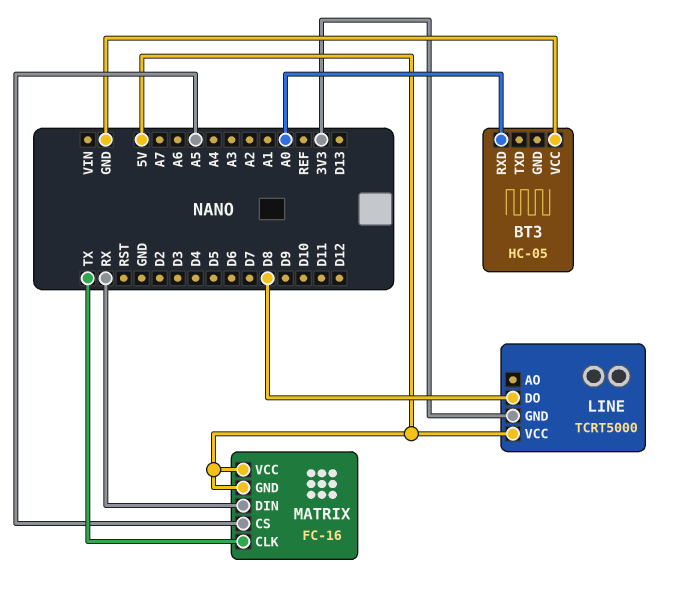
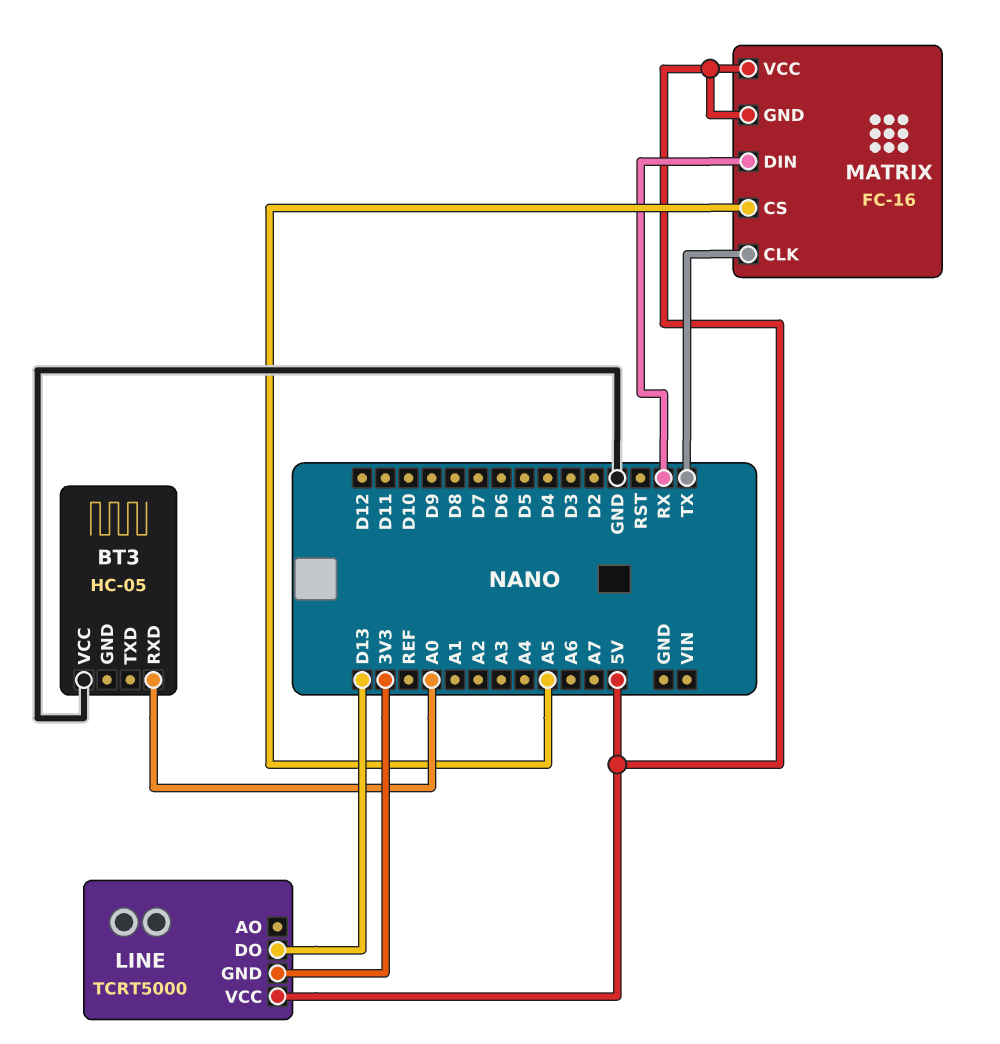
LINE pin DO: D8 -> D13

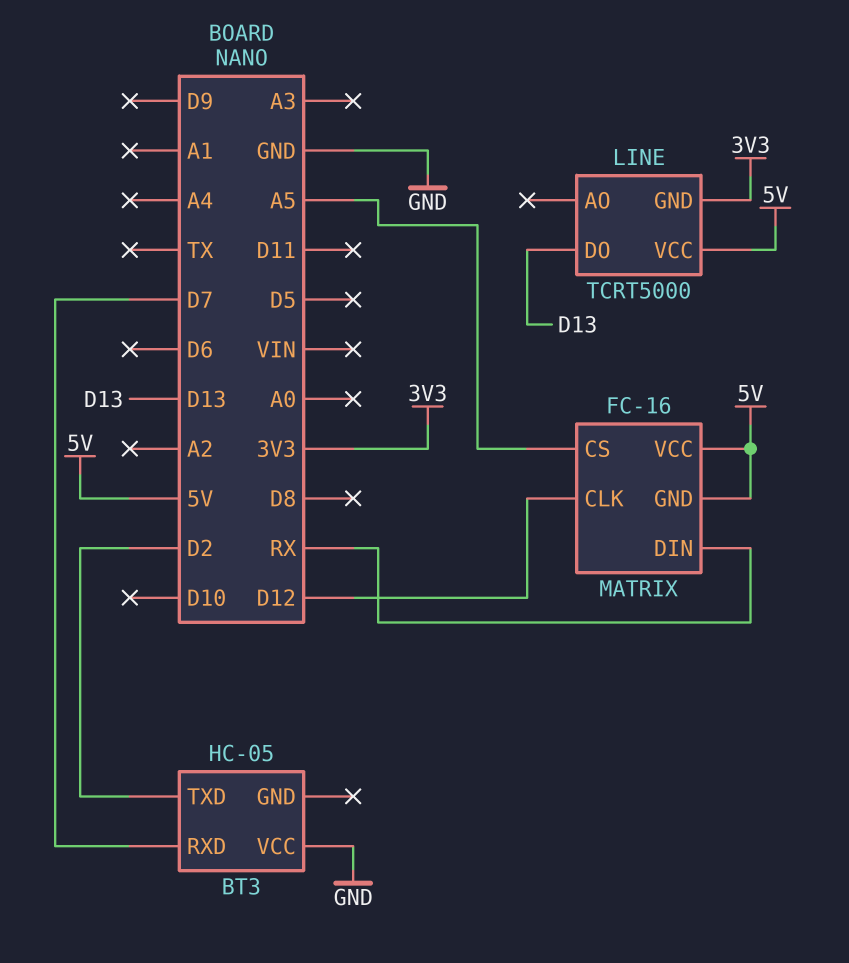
BT3 pin RXD: A0 -> D7
BT3 pin TXD: none -> D2
MATRIX pin CLK: TX -> D12

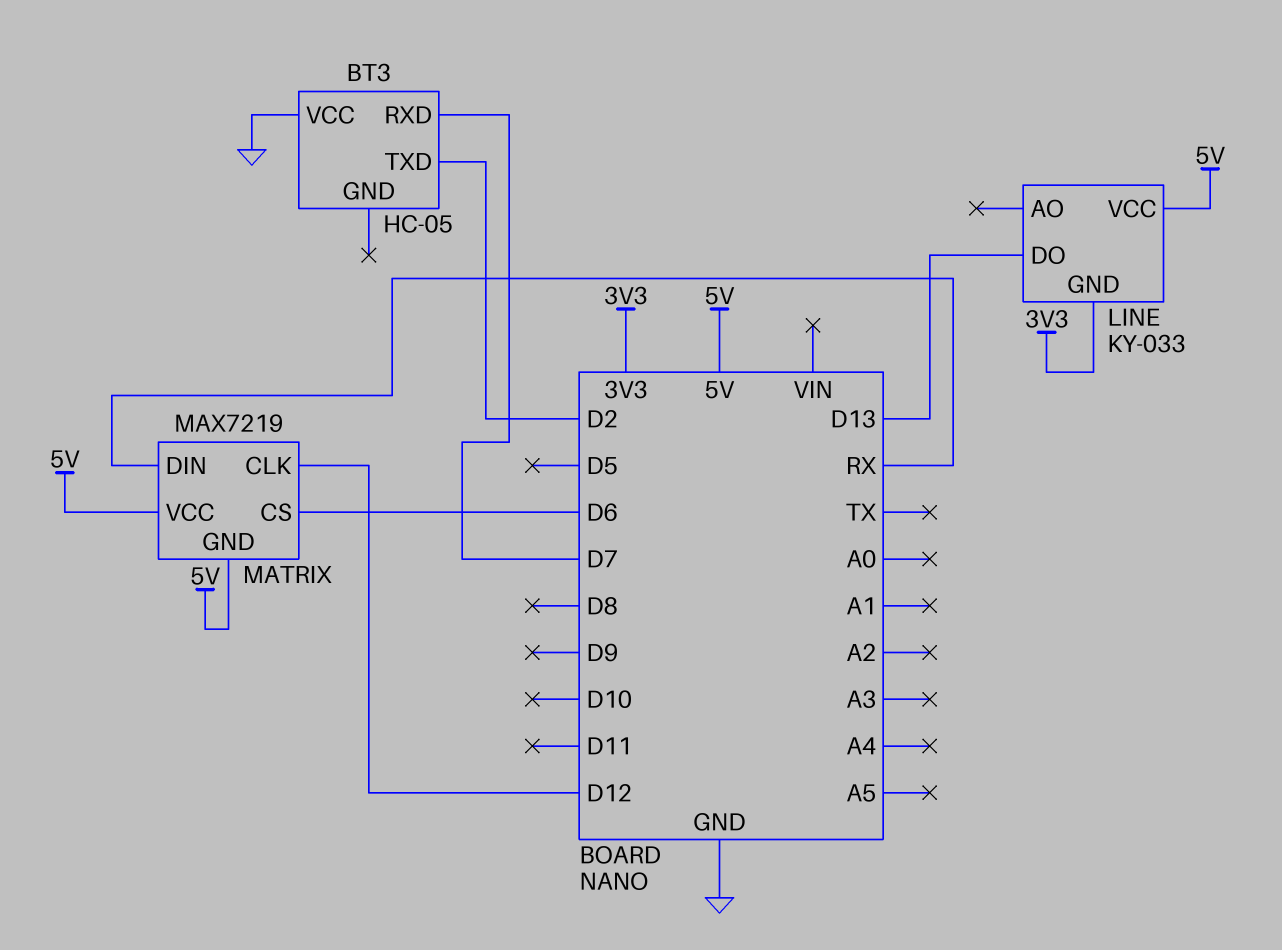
LINE: TCRT5000 -> KY-033
MATRIX: FC-16 -> MAX7219
MATRIX pin CS: A5 -> D6

